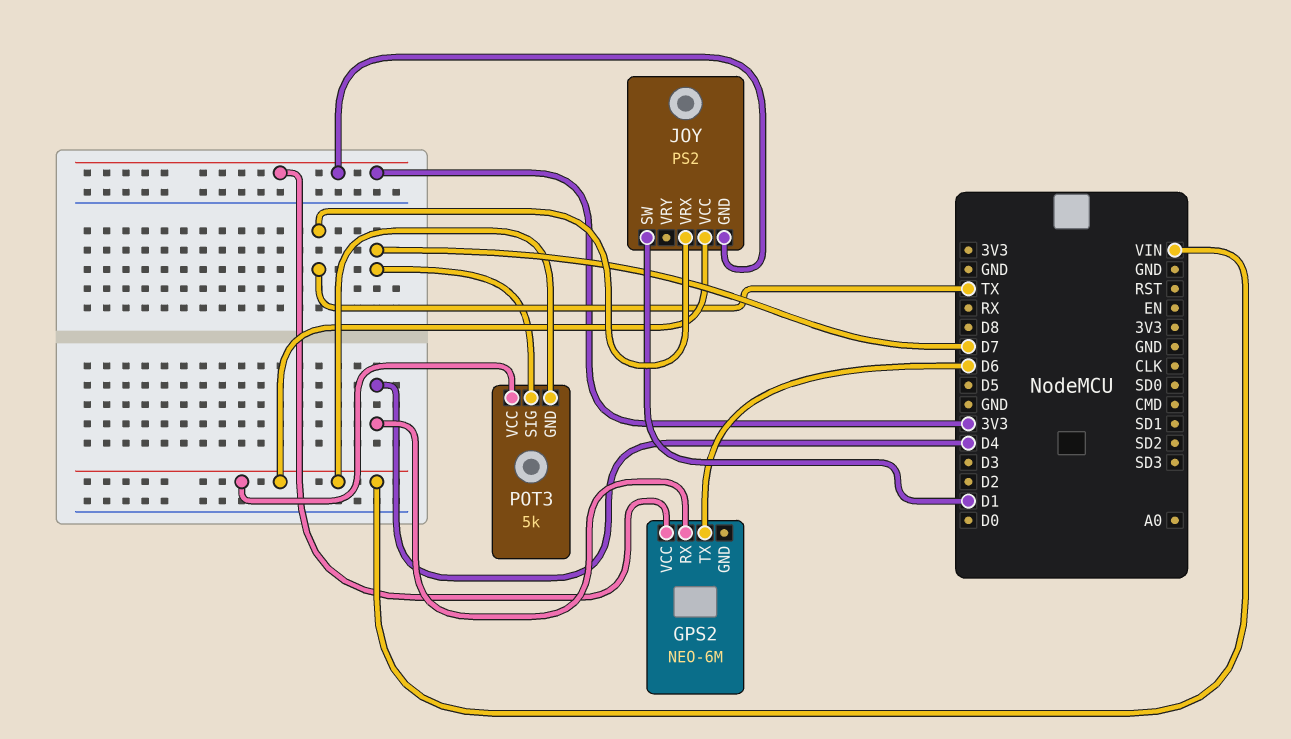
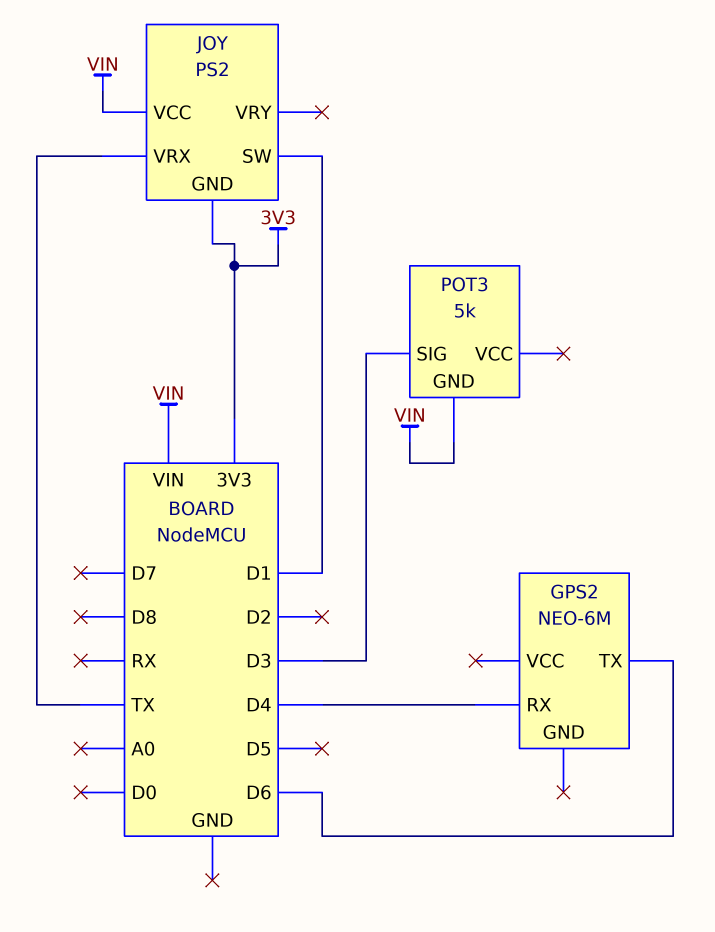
GPS2 pin VCC: 3V3 -> none
POT3 pin SIG: D7 -> D3
POT3 pin VCC: VIN -> none

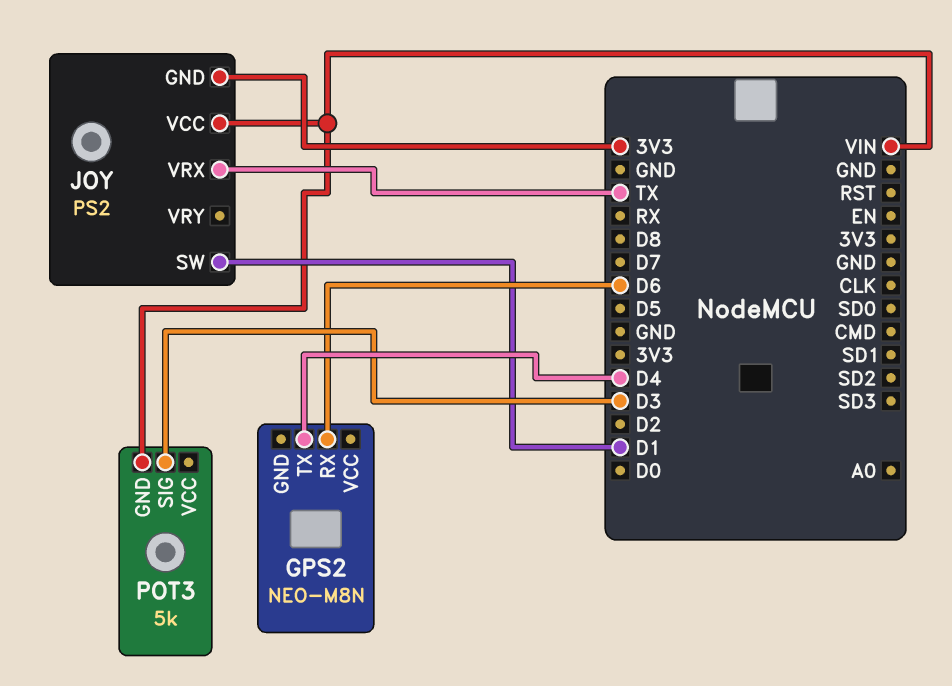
GPS2: NEO-6M -> NEO-M8N
GPS2 pin RX: D4 -> D6
GPS2 pin TX: D6 -> D4

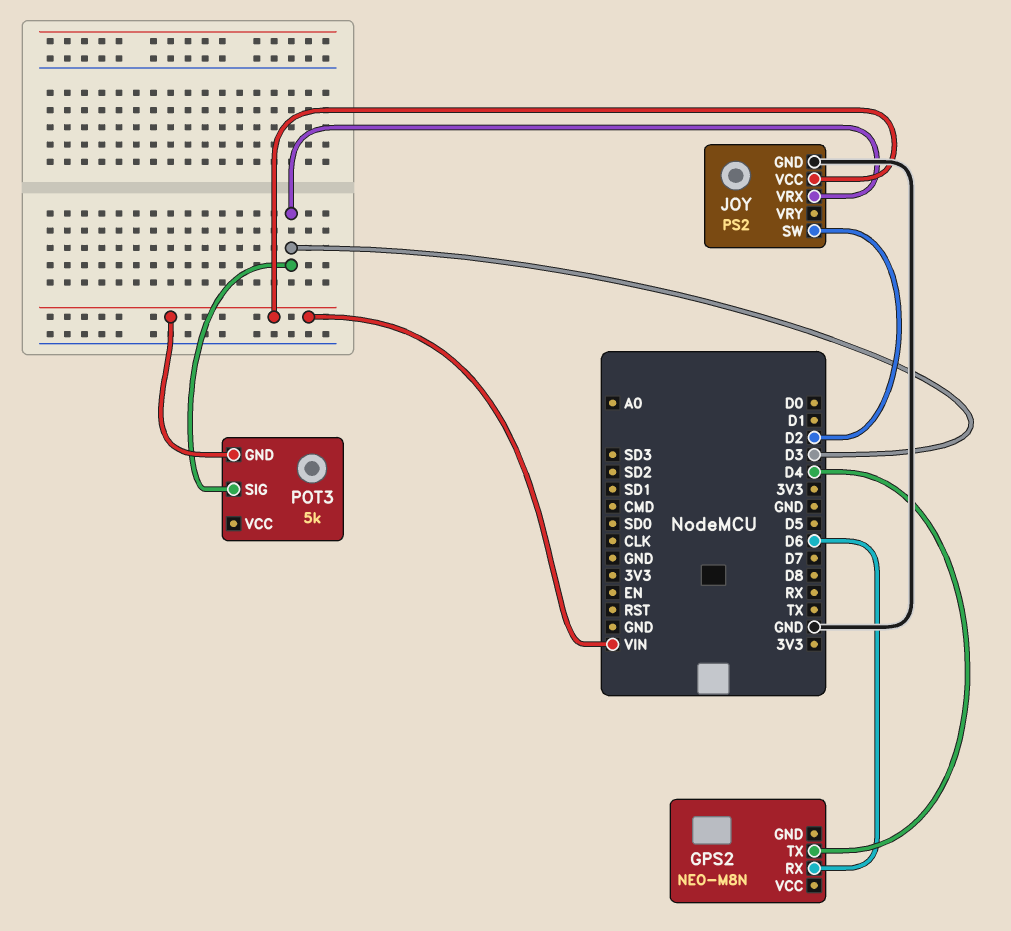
JOY pin GND: 3V3 -> GND
JOY pin SW: D1 -> D2
JOY pin VRX: TX -> D3

